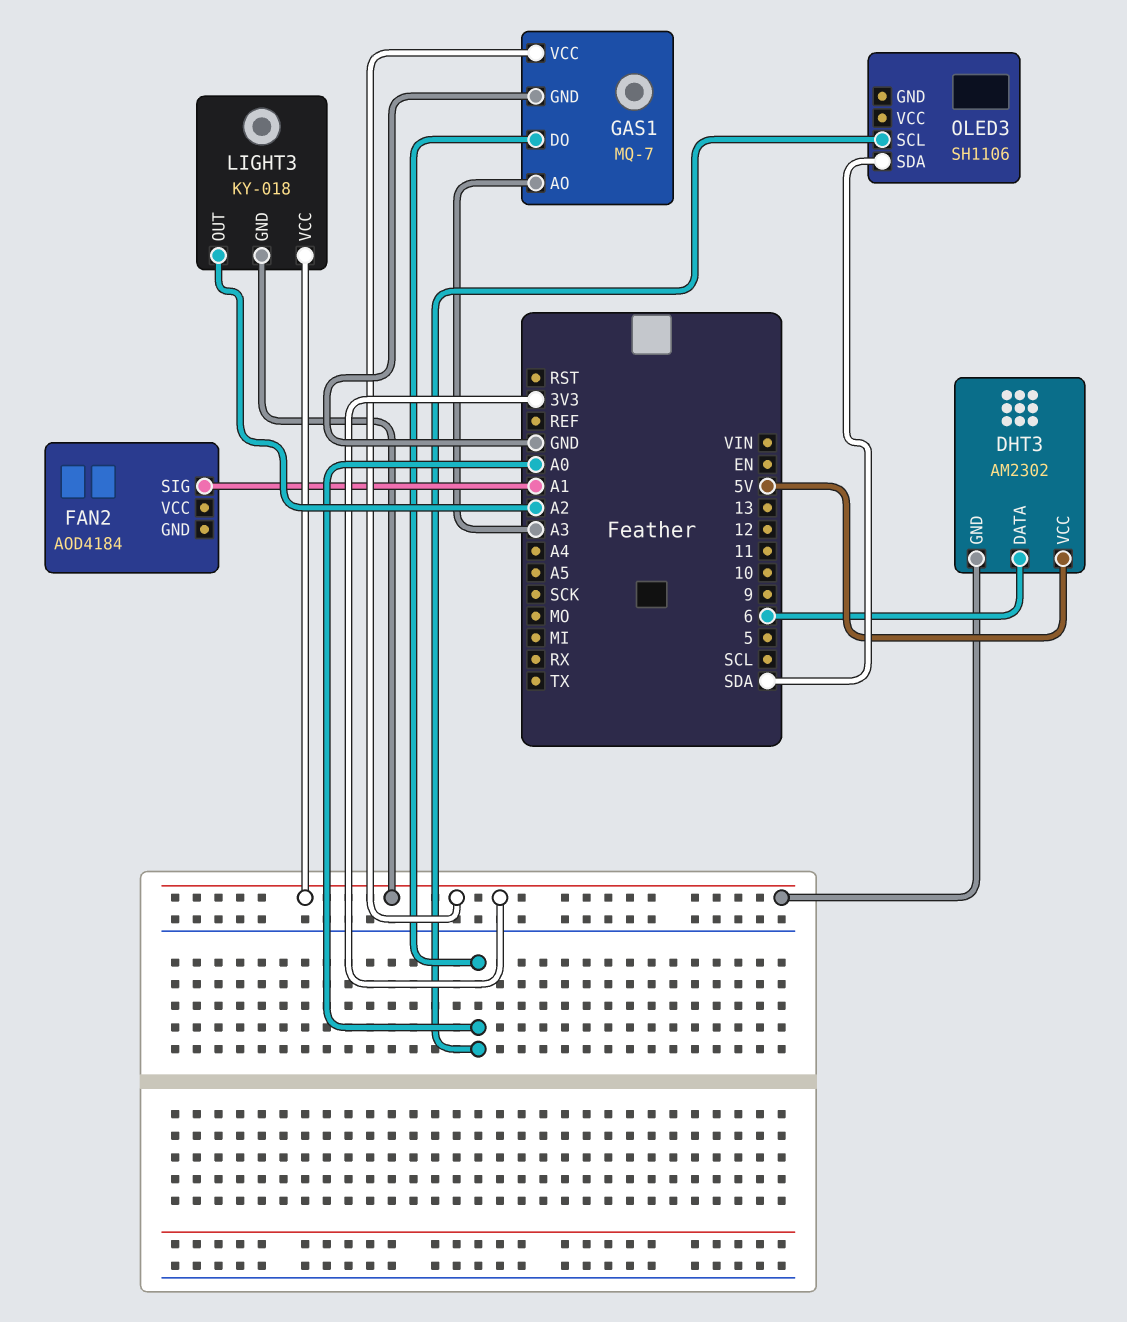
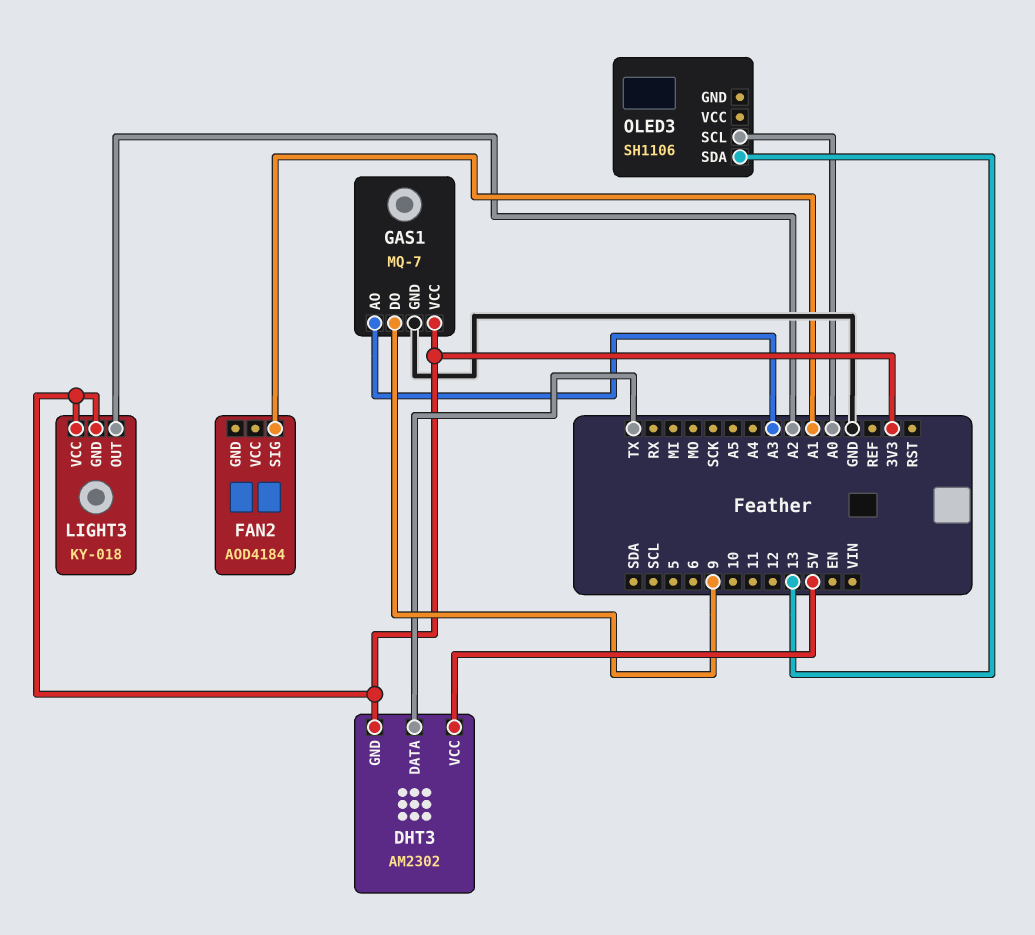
DHT3 pin DATA: 6 -> TX
GAS1 pin DO: A0 -> 9
OLED3 pin SDA: SDA -> 13

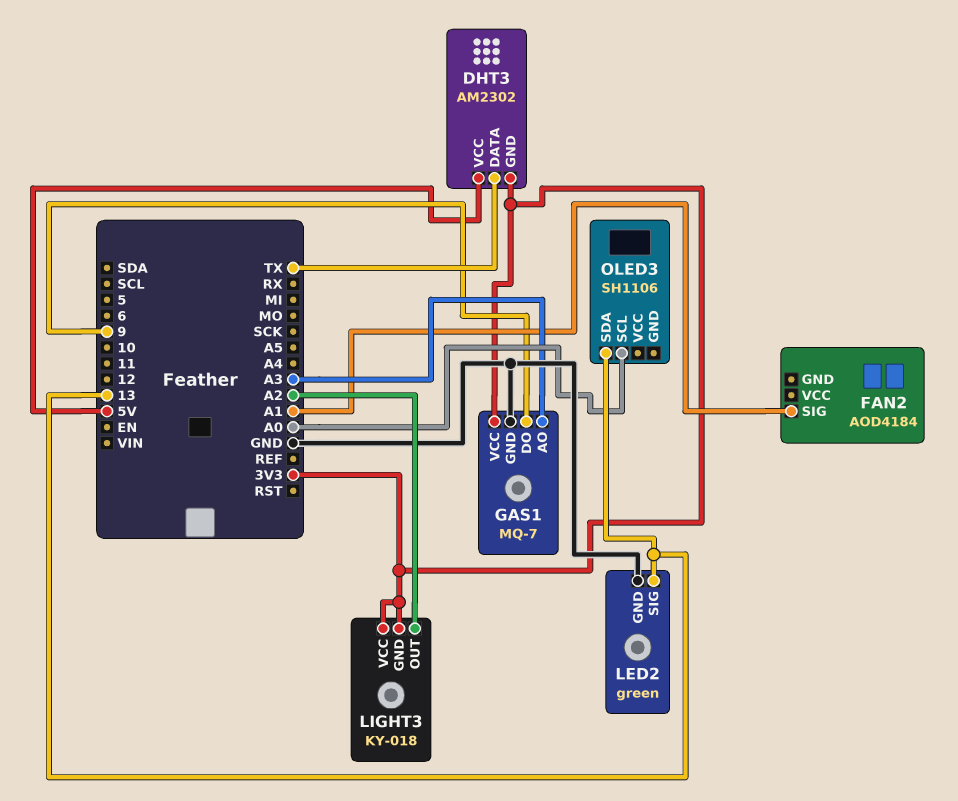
LED2: none -> green
LED2 pin GND: none -> GND
LED2 pin SIG: none -> 13

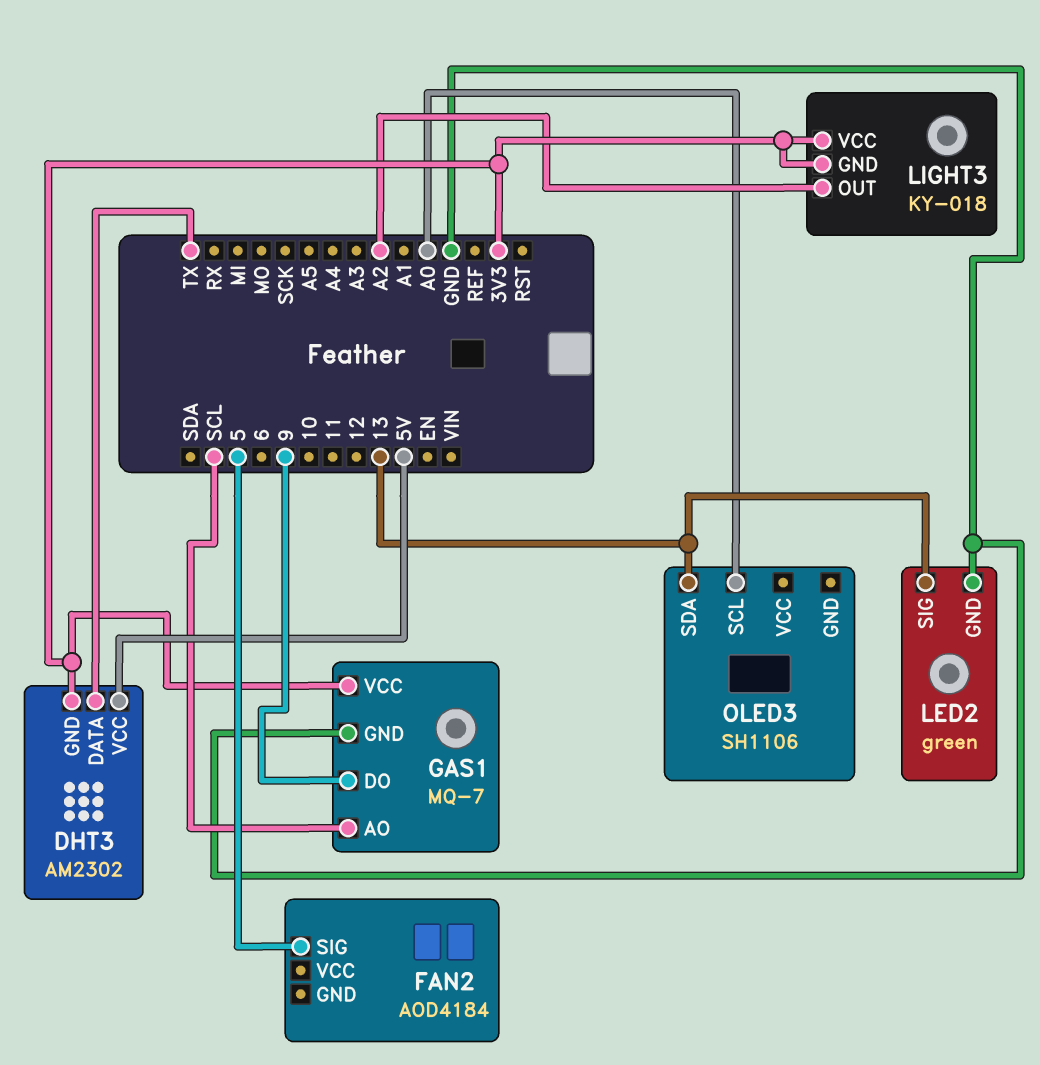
FAN2 pin SIG: A1 -> 5
GAS1 pin AO: A3 -> SCL

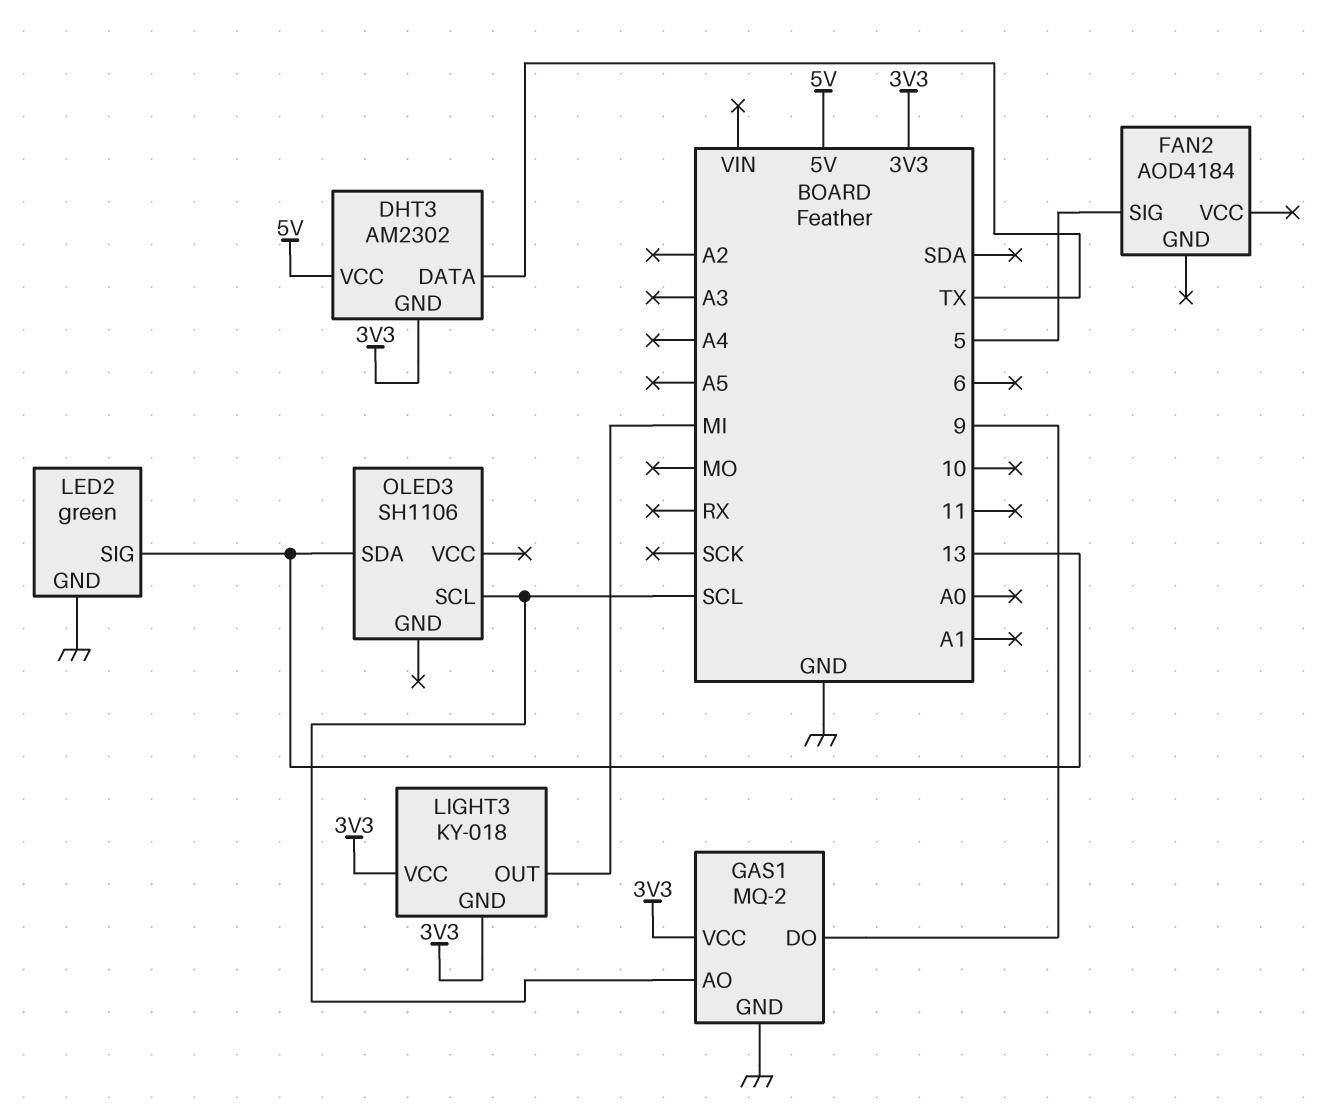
GAS1: MQ-7 -> MQ-2
LIGHT3 pin OUT: A2 -> MI
OLED3 pin SCL: A0 -> SCL

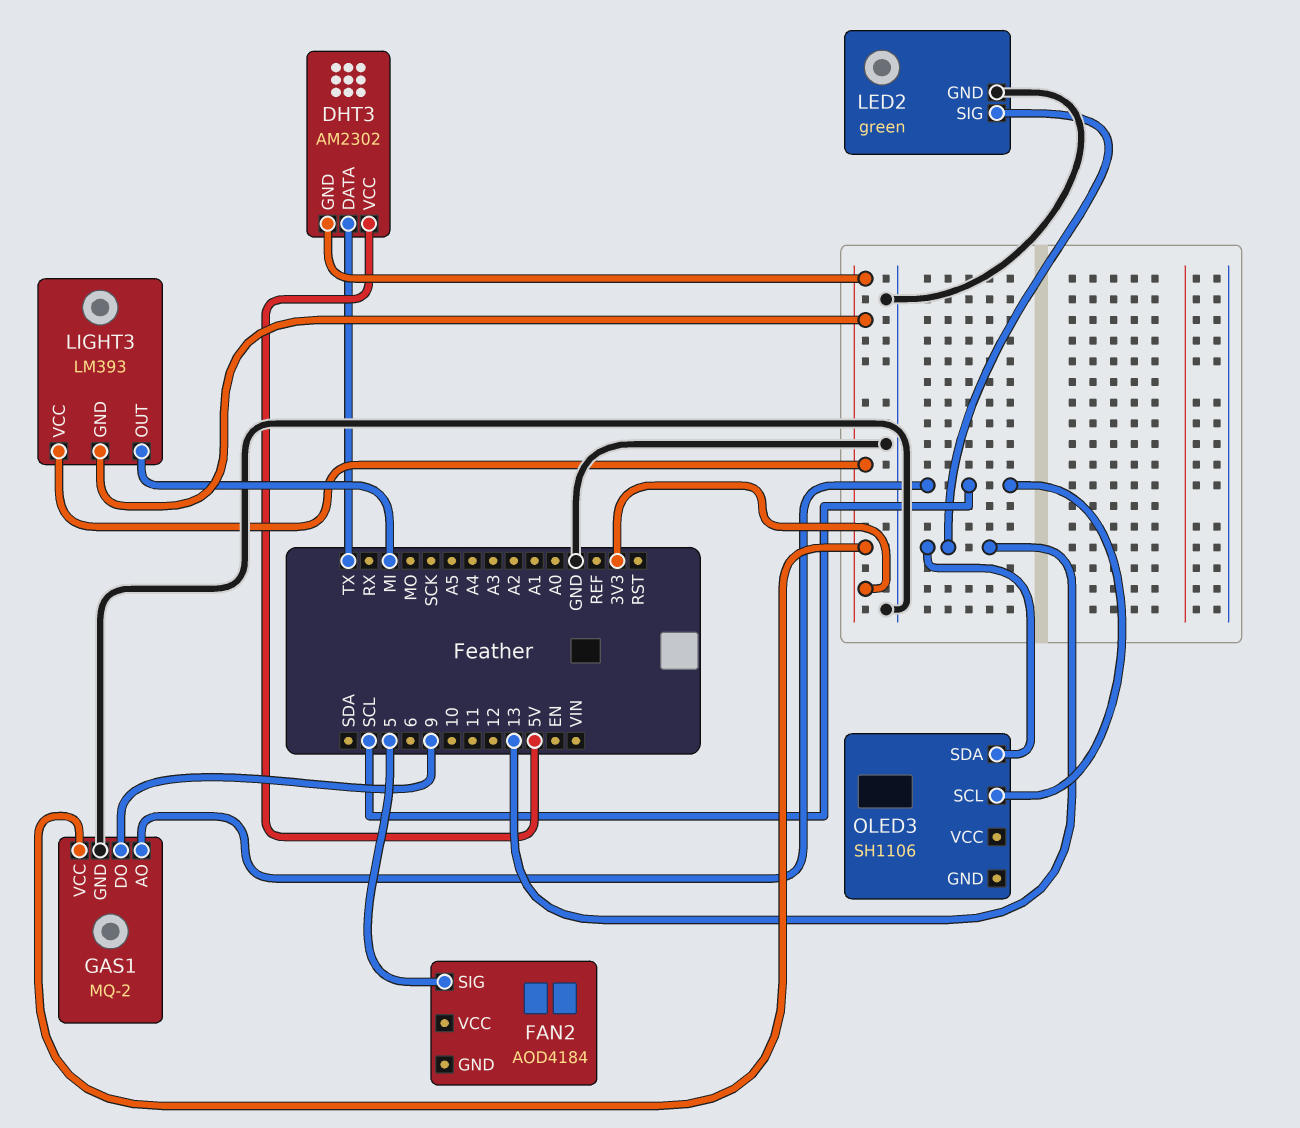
LIGHT3: KY-018 -> LM393

